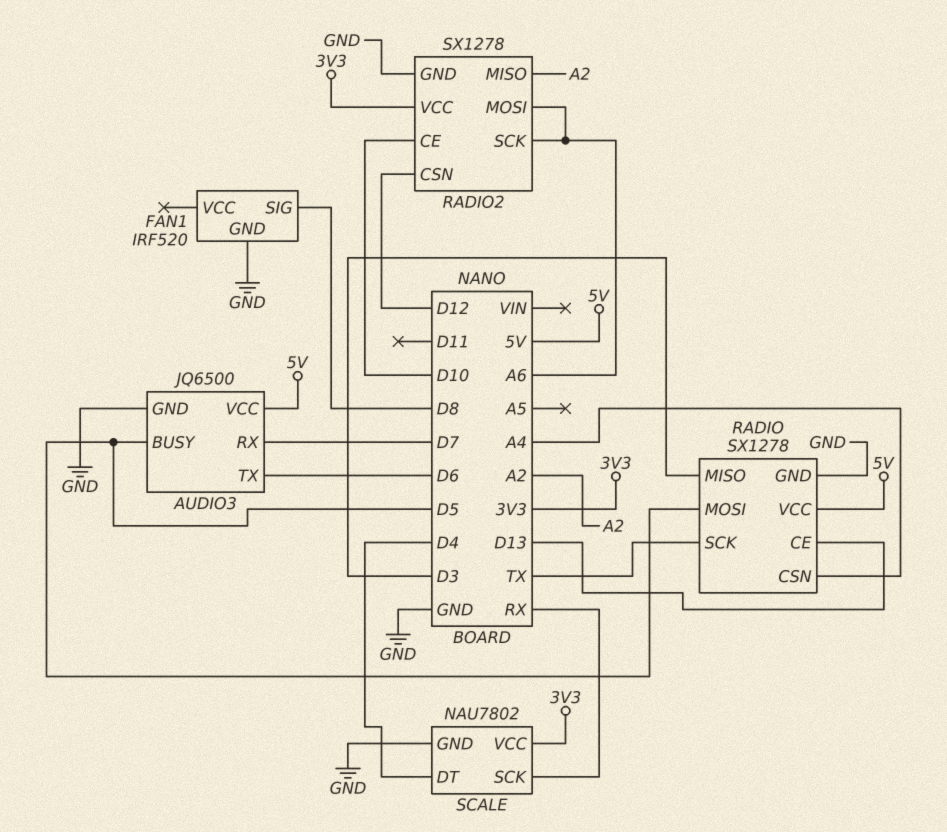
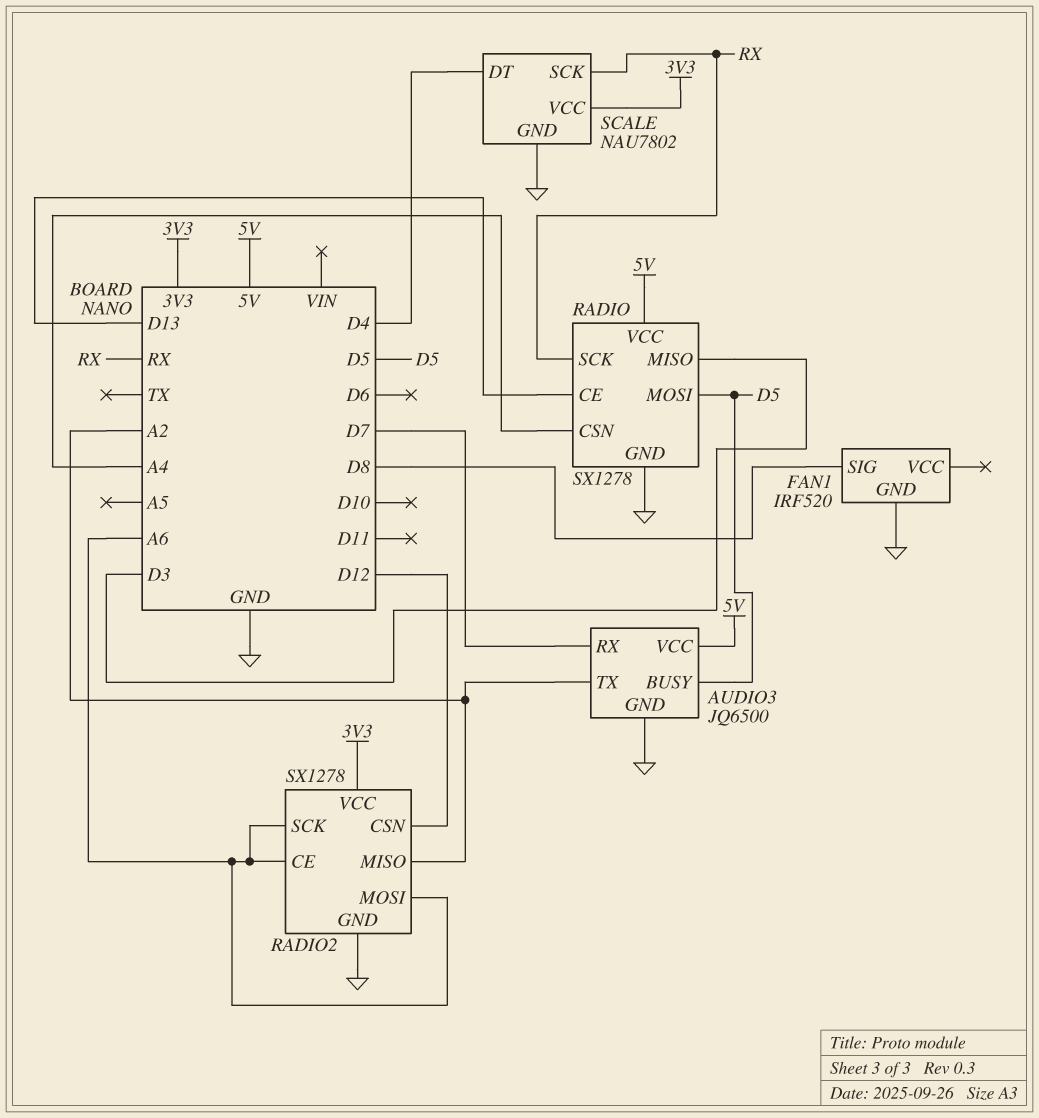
AUDIO3 pin TX: D6 -> A2
RADIO pin SCK: TX -> RX
RADIO2 pin CE: D10 -> A6

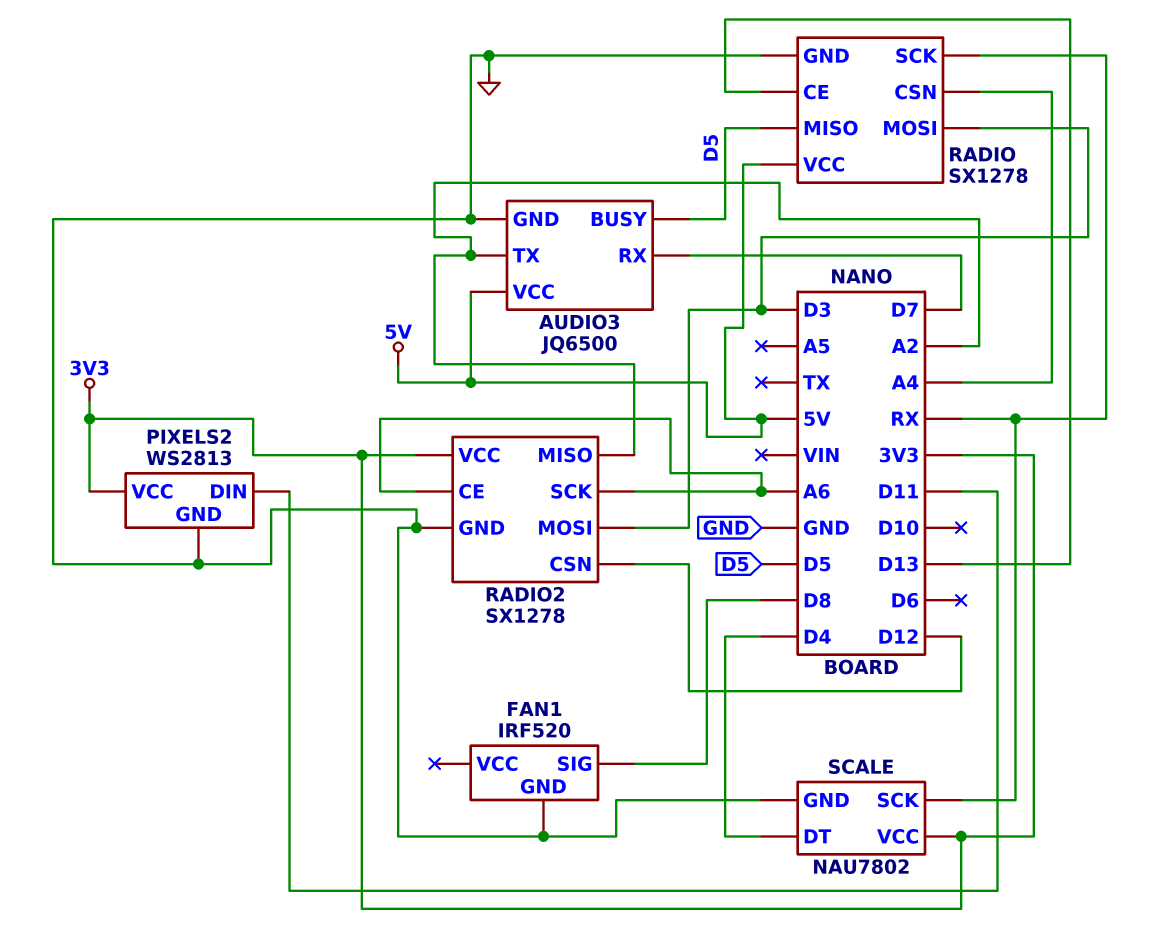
PIXELS2: none -> WS2813
PIXELS2 pin DIN: none -> D11
PIXELS2 pin GND: none -> GND
PIXELS2 pin VCC: none -> 3V3
RADIO pin MISO: D3 -> D5
RADIO pin MOSI: D5 -> D3
RADIO2 pin MOSI: A6 -> D3

